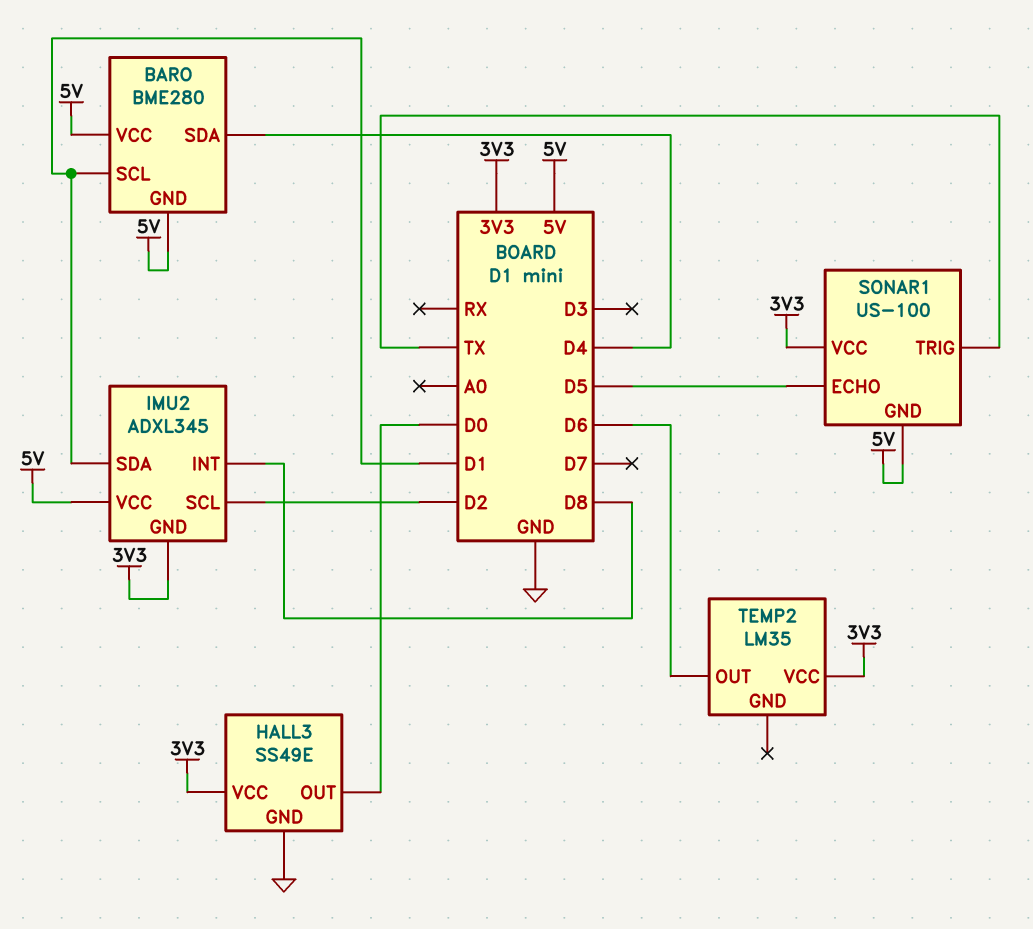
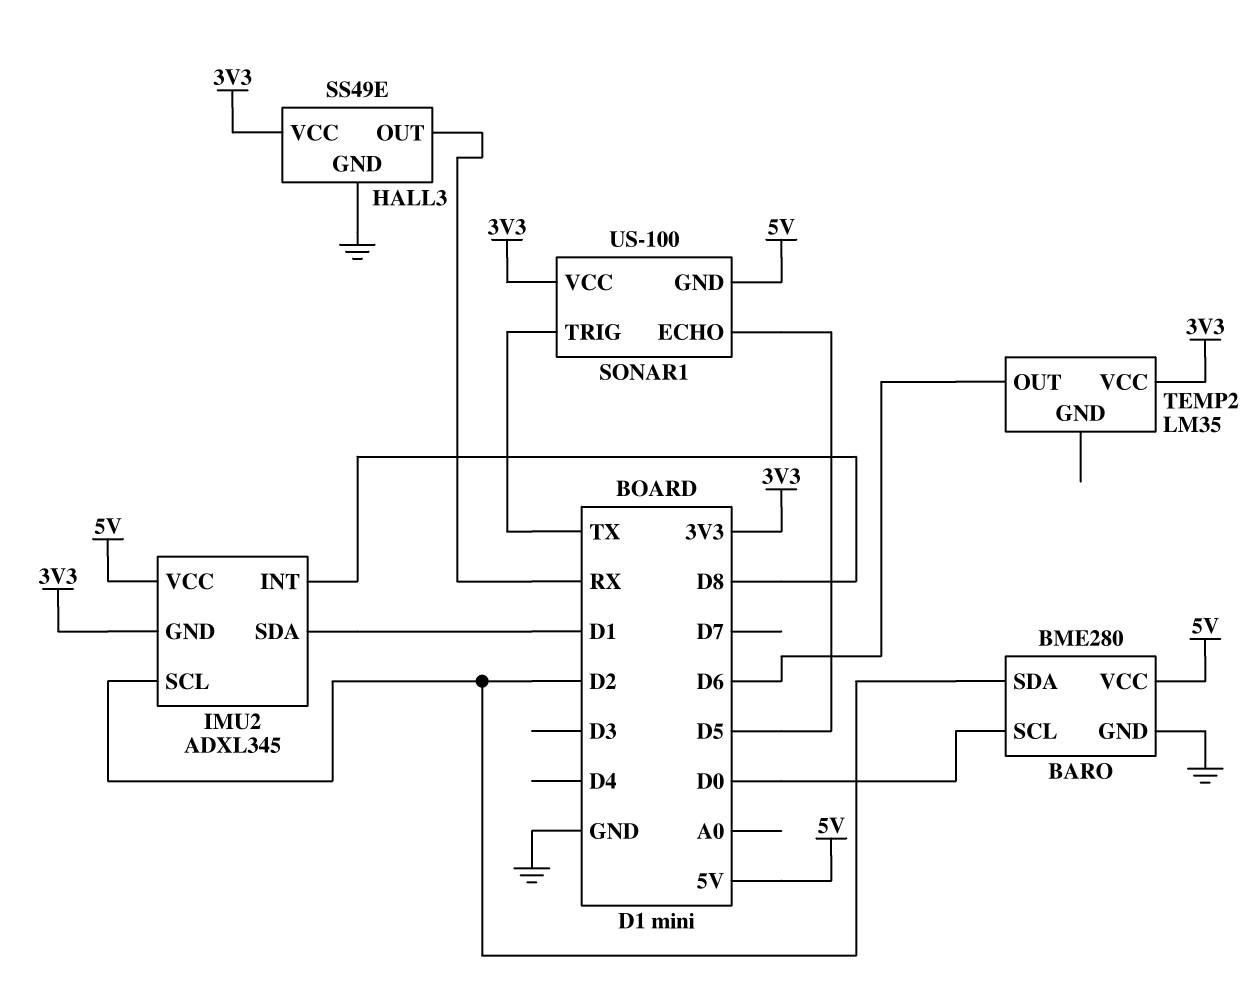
BARO pin GND: 5V -> GND
BARO pin SCL: D1 -> D0
BARO pin SDA: D4 -> D2
HALL3 pin OUT: D0 -> RX

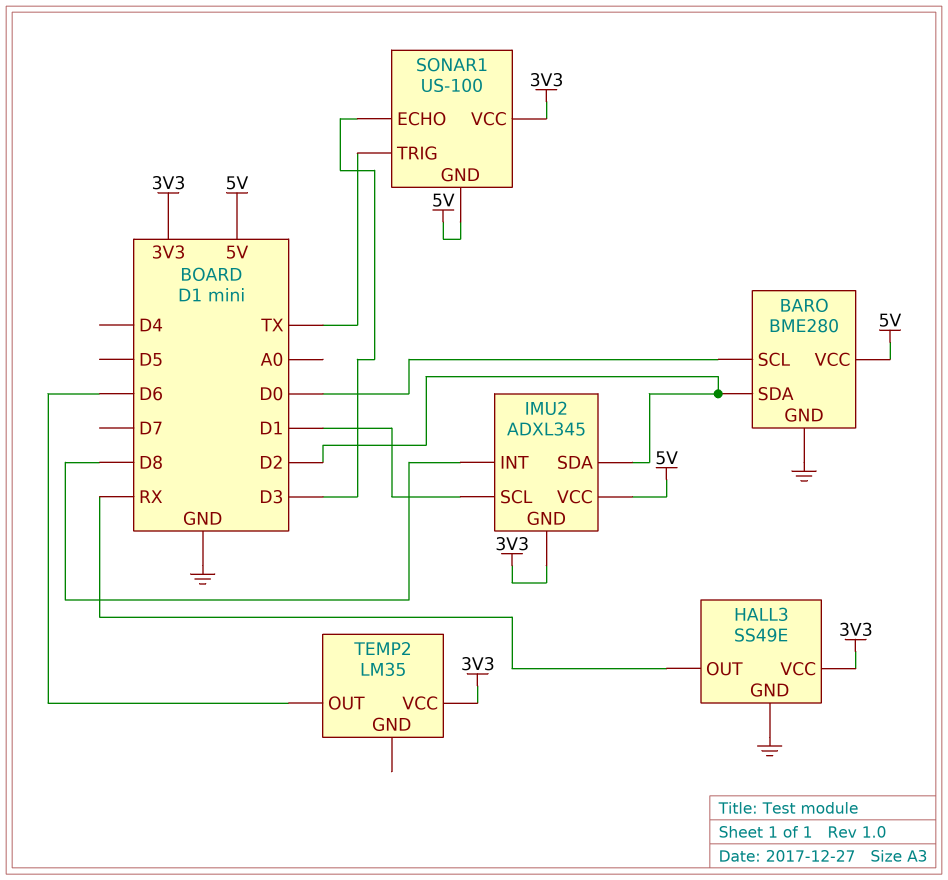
IMU2 pin SCL: D2 -> D1
IMU2 pin SDA: D1 -> D2
SONAR1 pin ECHO: D5 -> D3

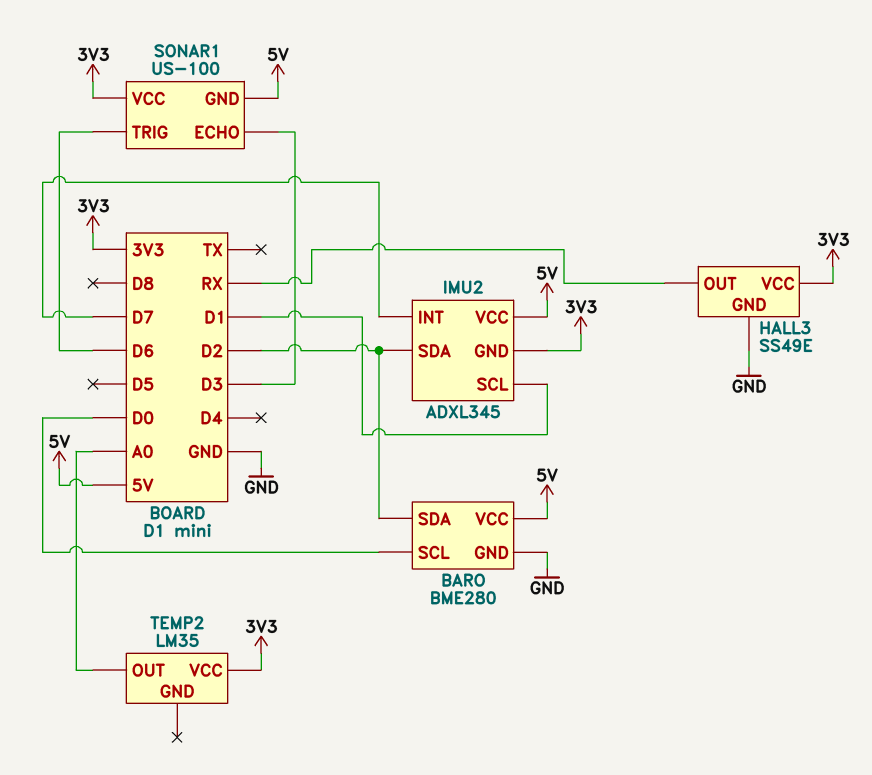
IMU2 pin INT: D8 -> D7
SONAR1 pin TRIG: TX -> D6
TEMP2 pin OUT: D6 -> A0

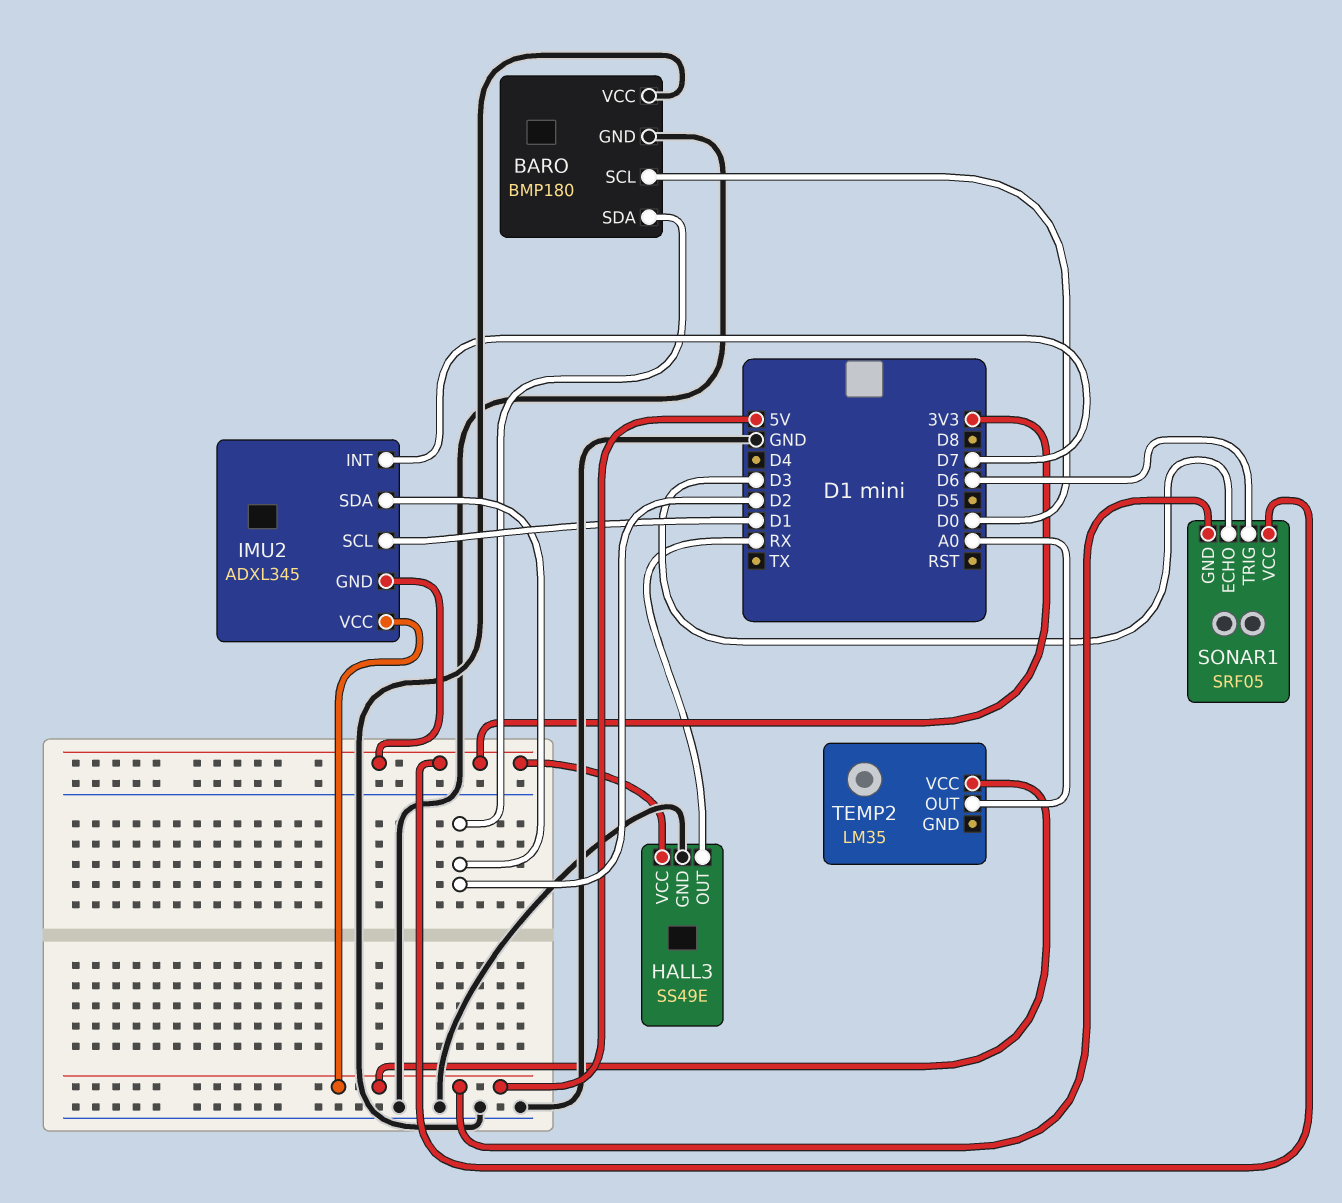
BARO: BME280 -> BMP180
BARO pin VCC: 5V -> GND
SONAR1: US-100 -> SRF05
TEMP2 pin VCC: 3V3 -> 5V

